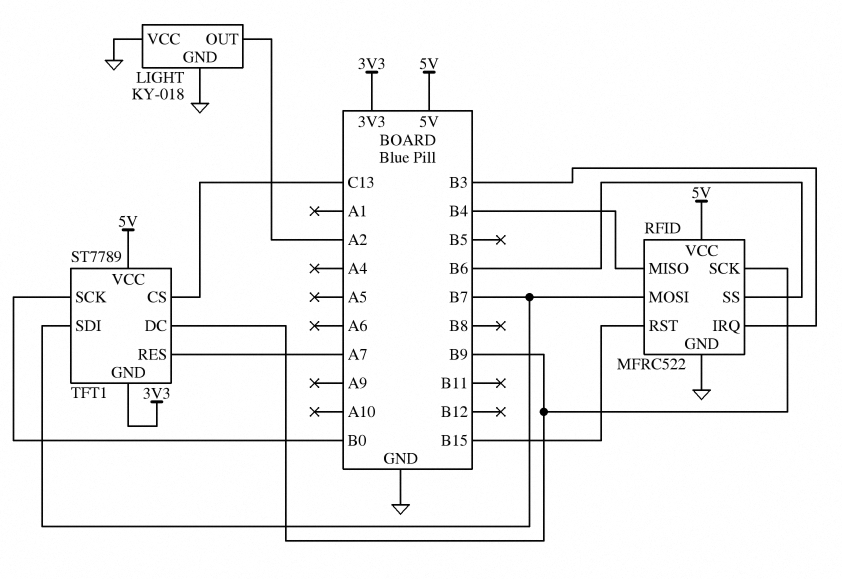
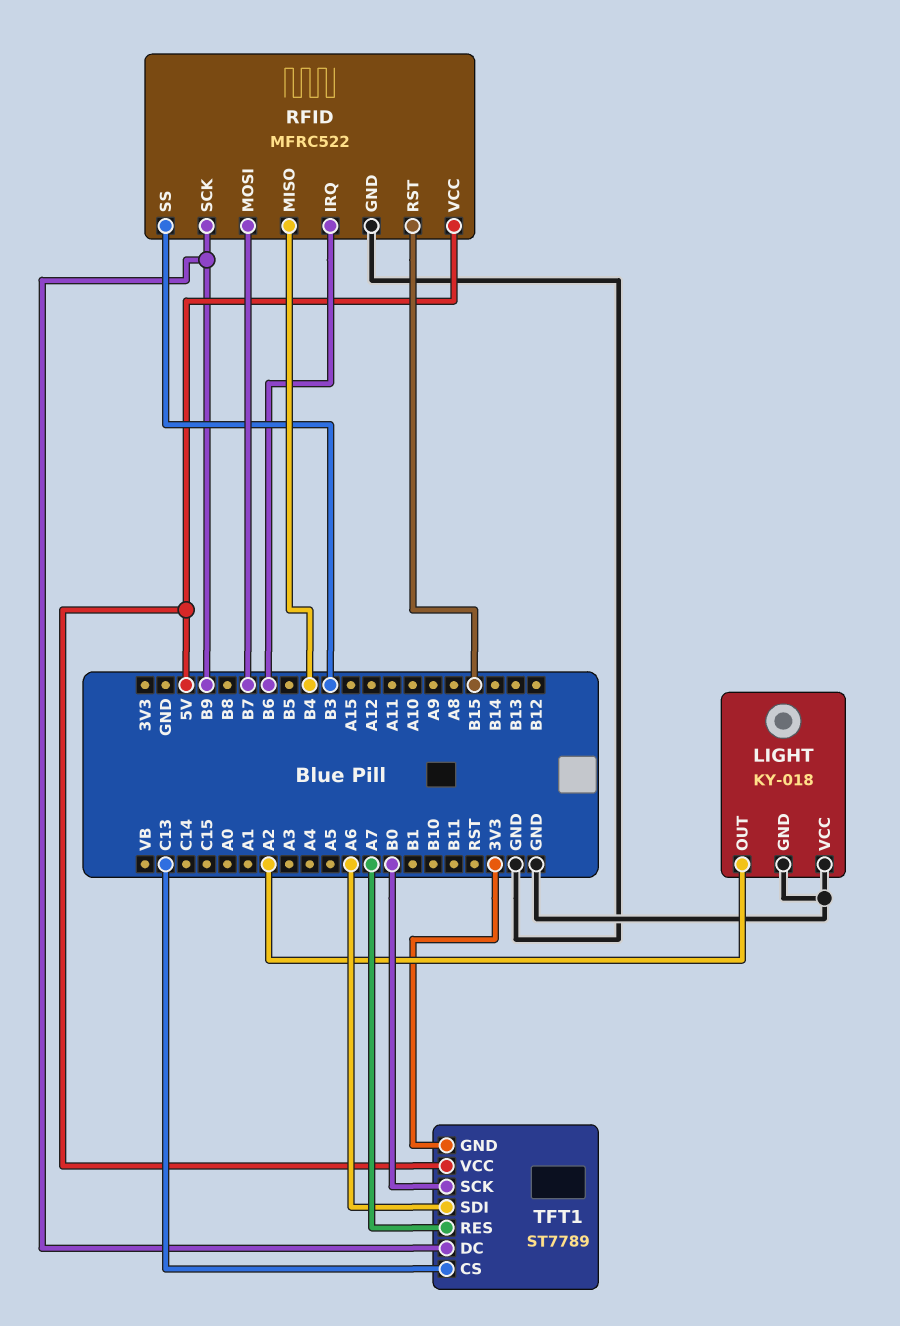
RFID pin IRQ: B3 -> B6
RFID pin SS: B6 -> B3
TFT1 pin SDI: B7 -> A6

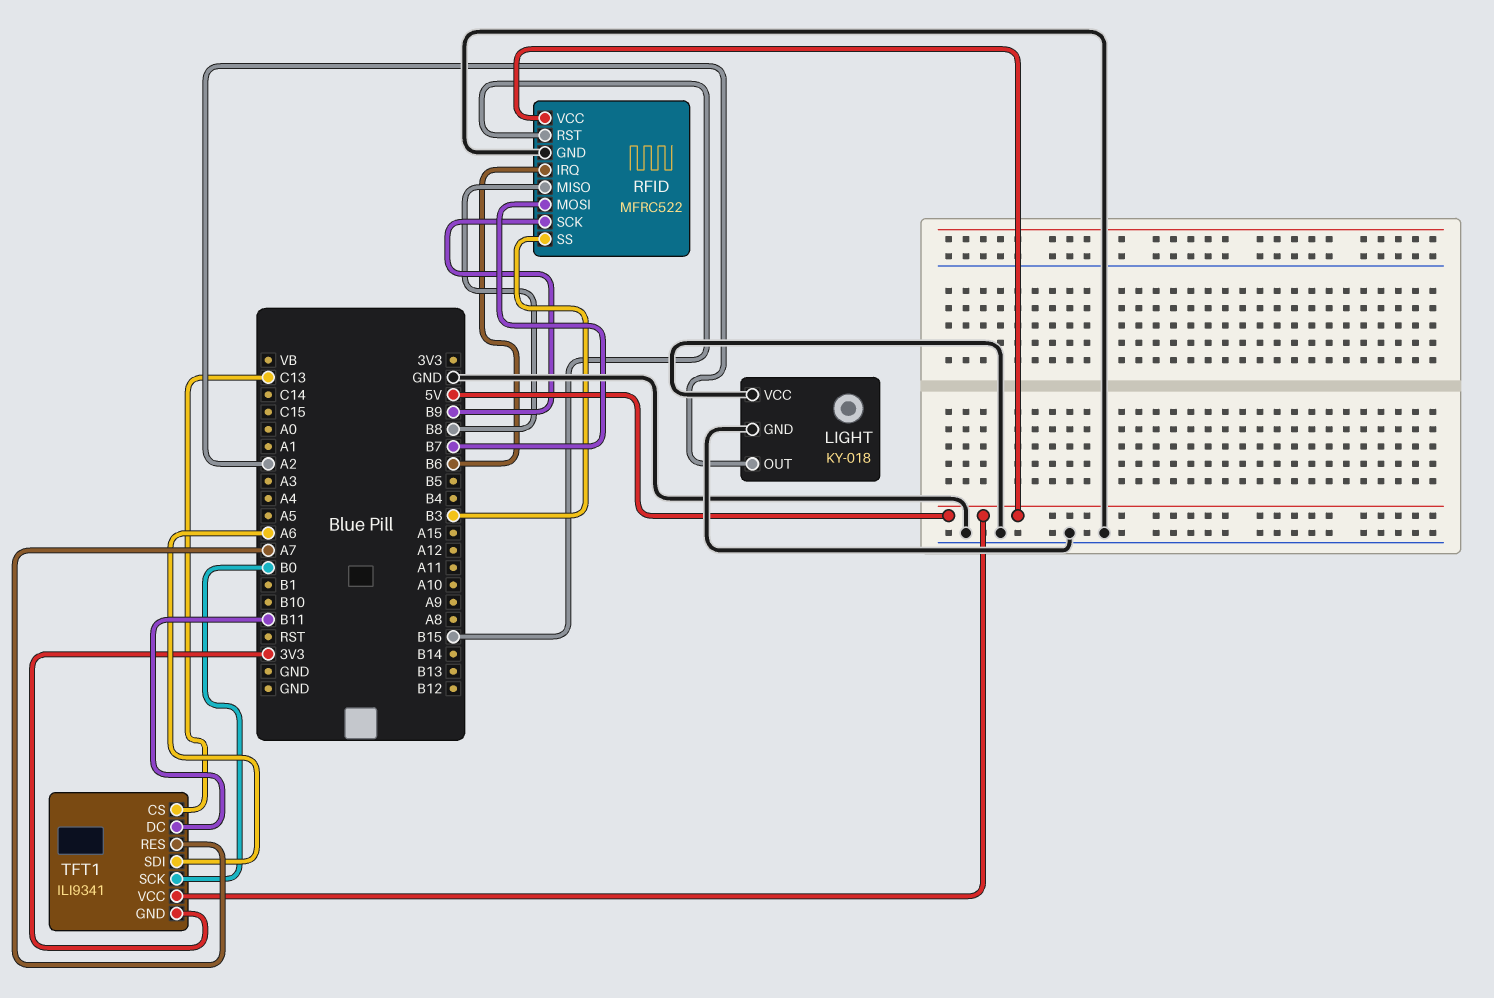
RFID pin MISO: B4 -> B8
TFT1: ST7789 -> ILI9341
TFT1 pin DC: B9 -> B11

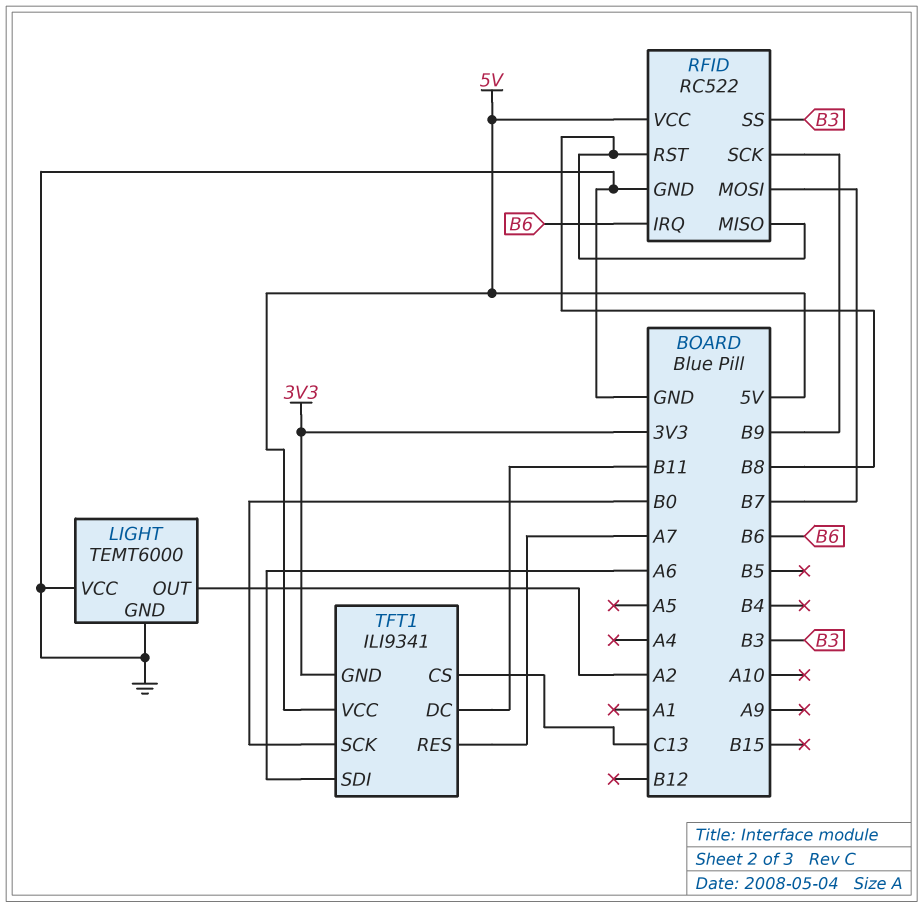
LIGHT: KY-018 -> TEMT6000
RFID: MFRC522 -> RC522
RFID pin RST: B15 -> B8

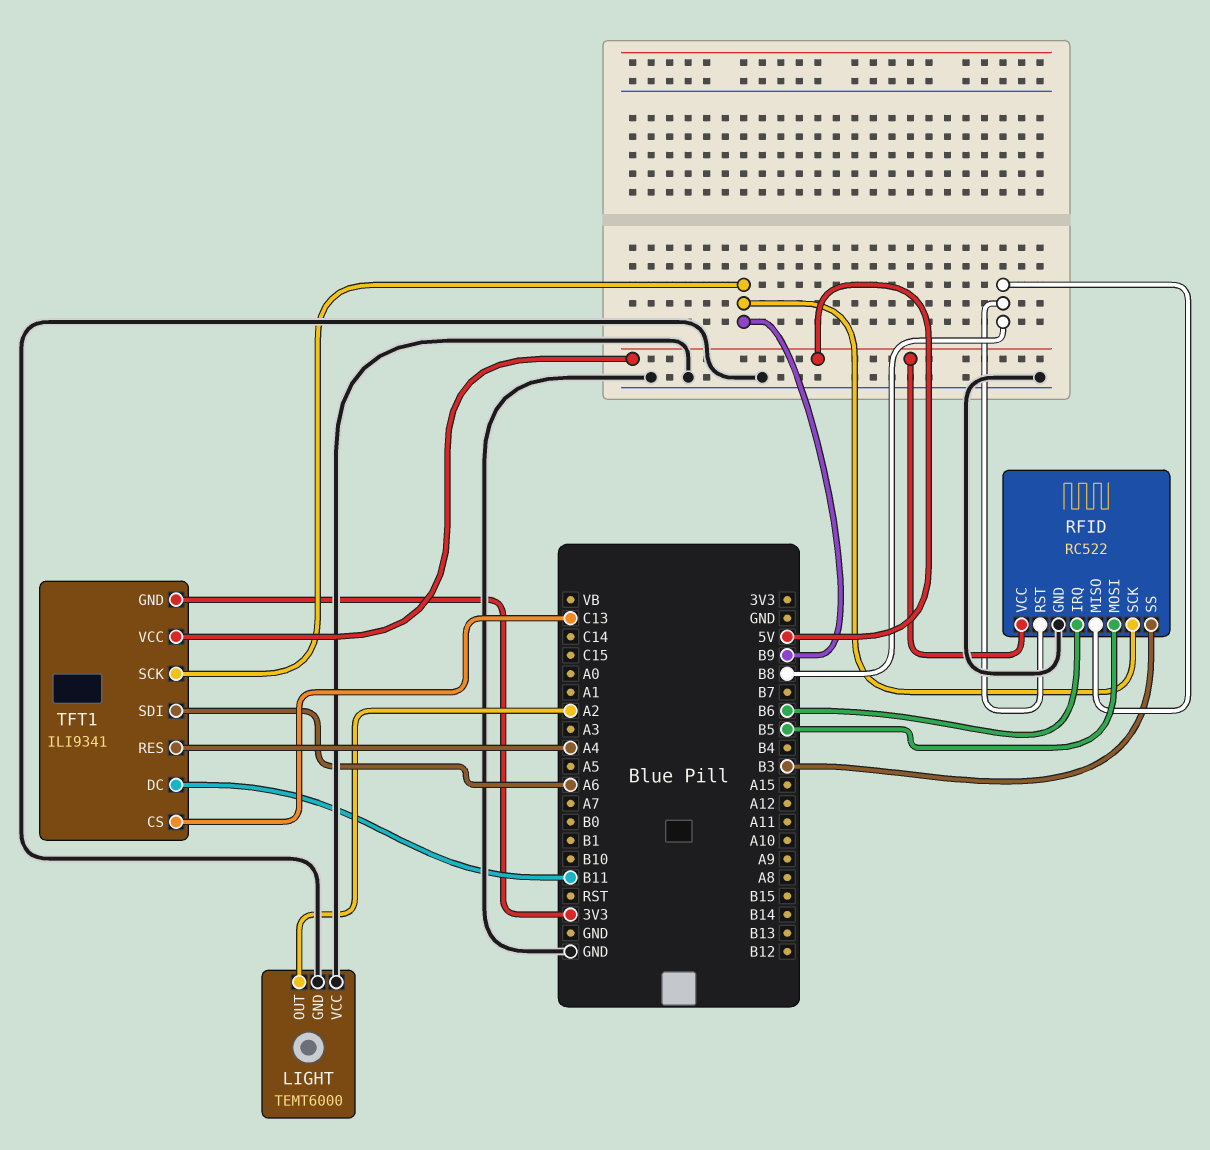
RFID pin MOSI: B7 -> B5
TFT1 pin RES: A7 -> A4
TFT1 pin SCK: B0 -> B9

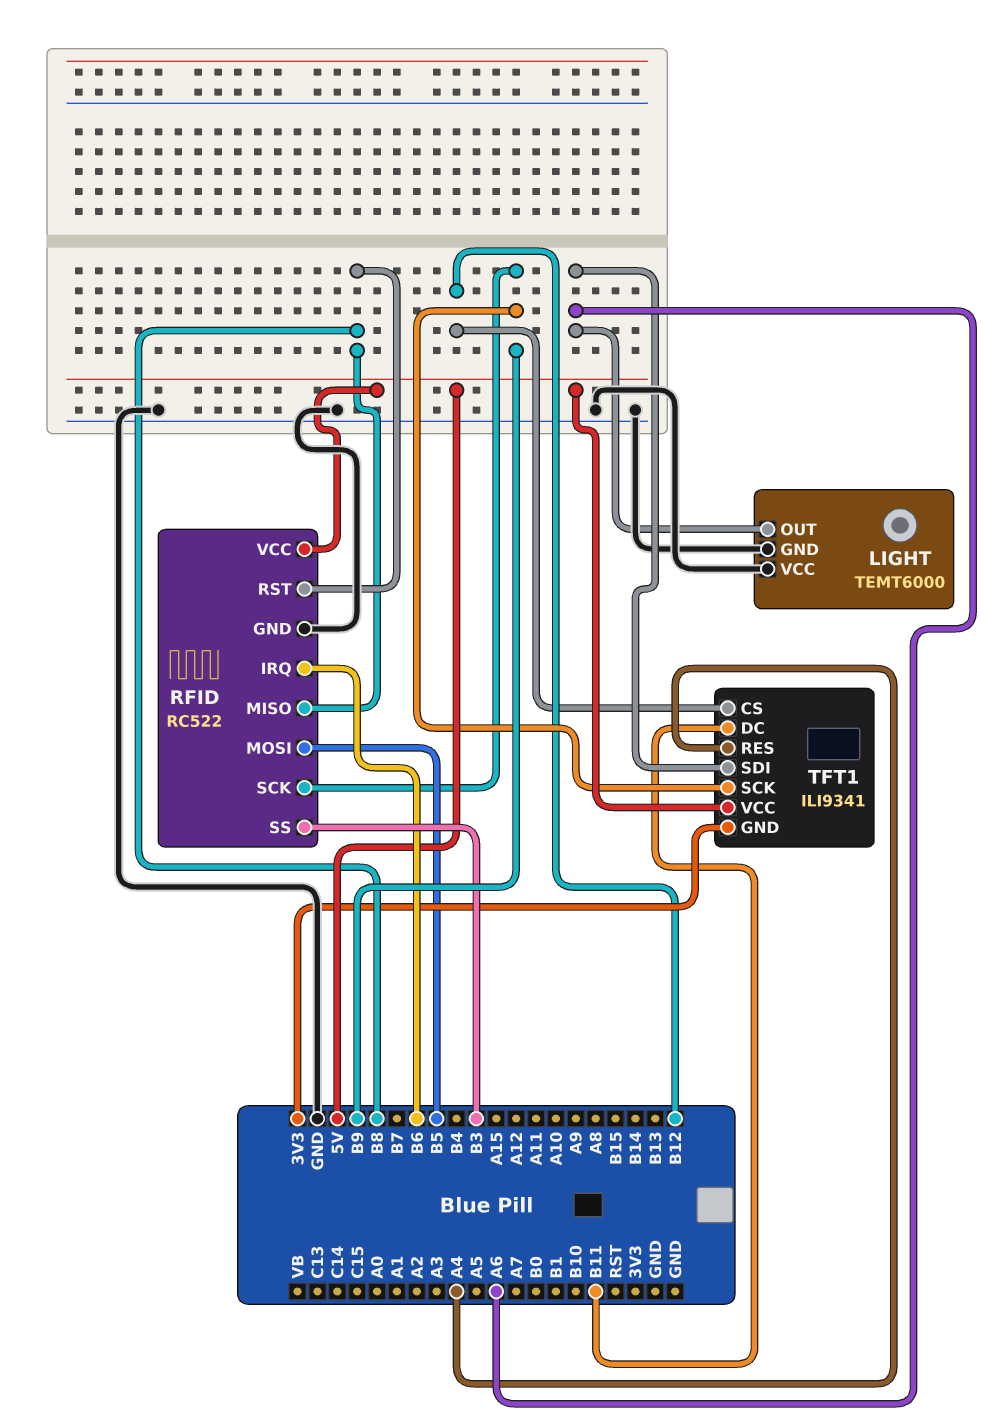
LIGHT pin OUT: A2 -> A6
TFT1 pin CS: C13 -> B12

